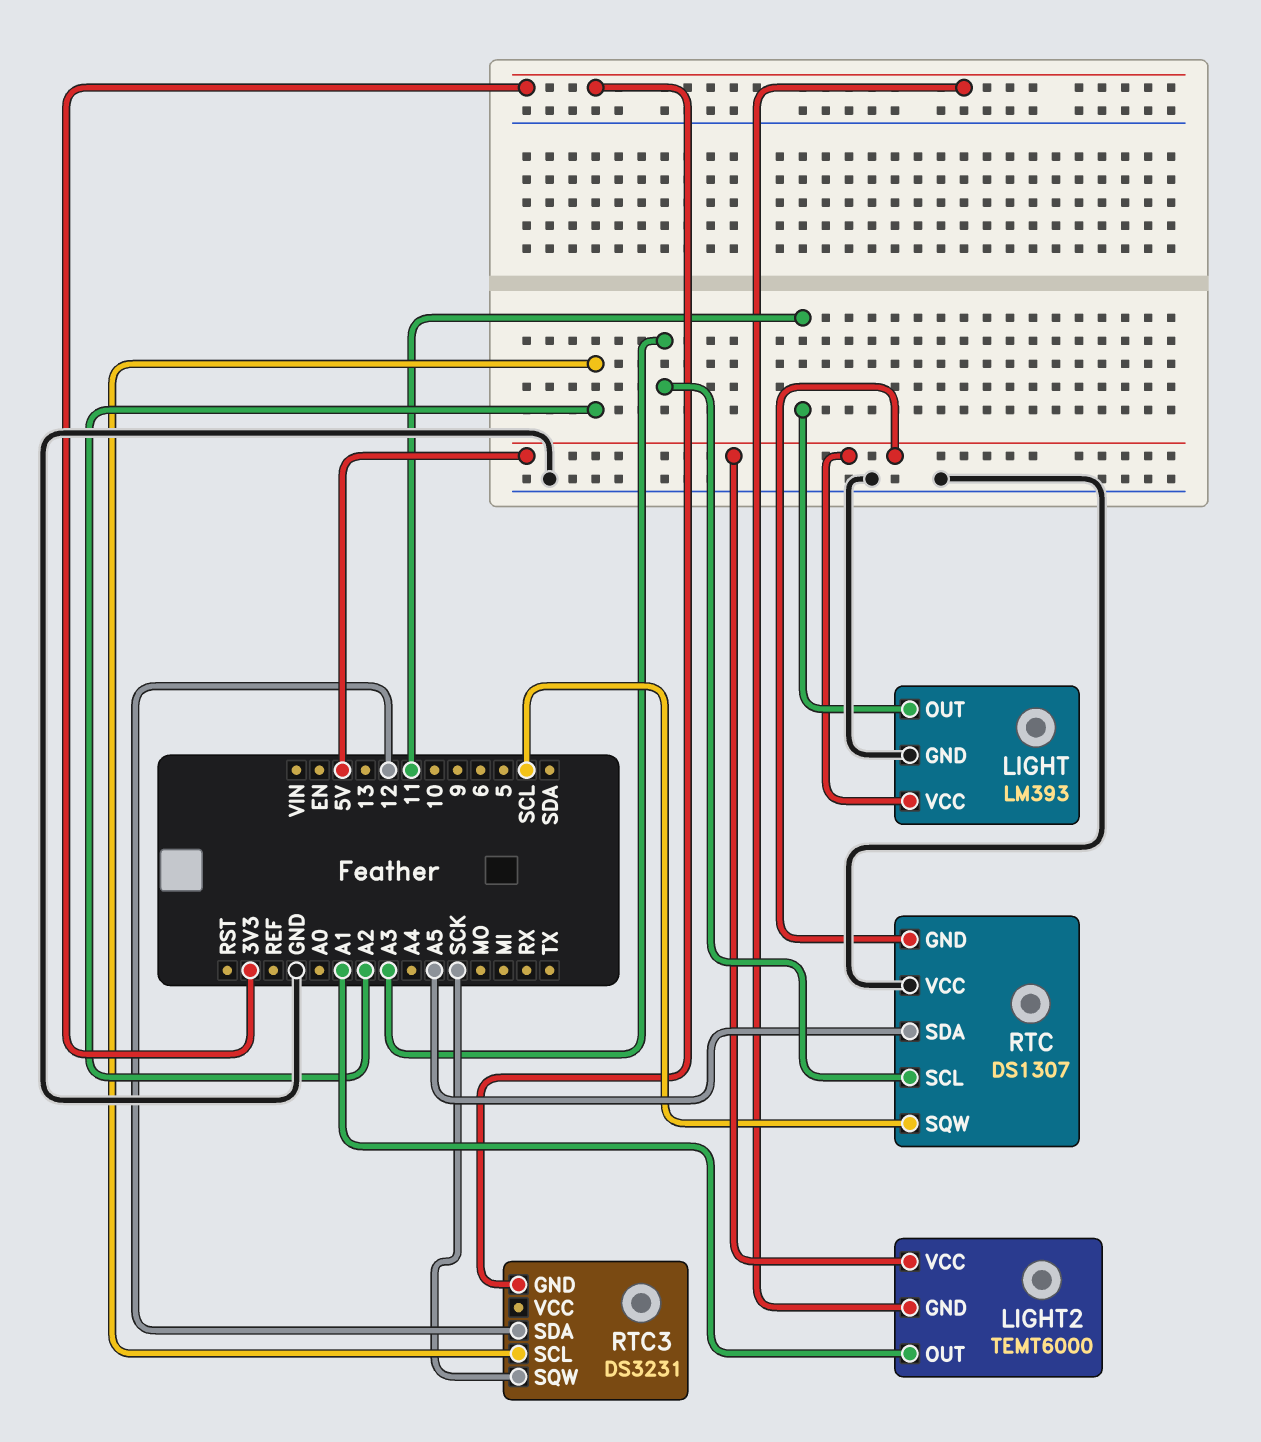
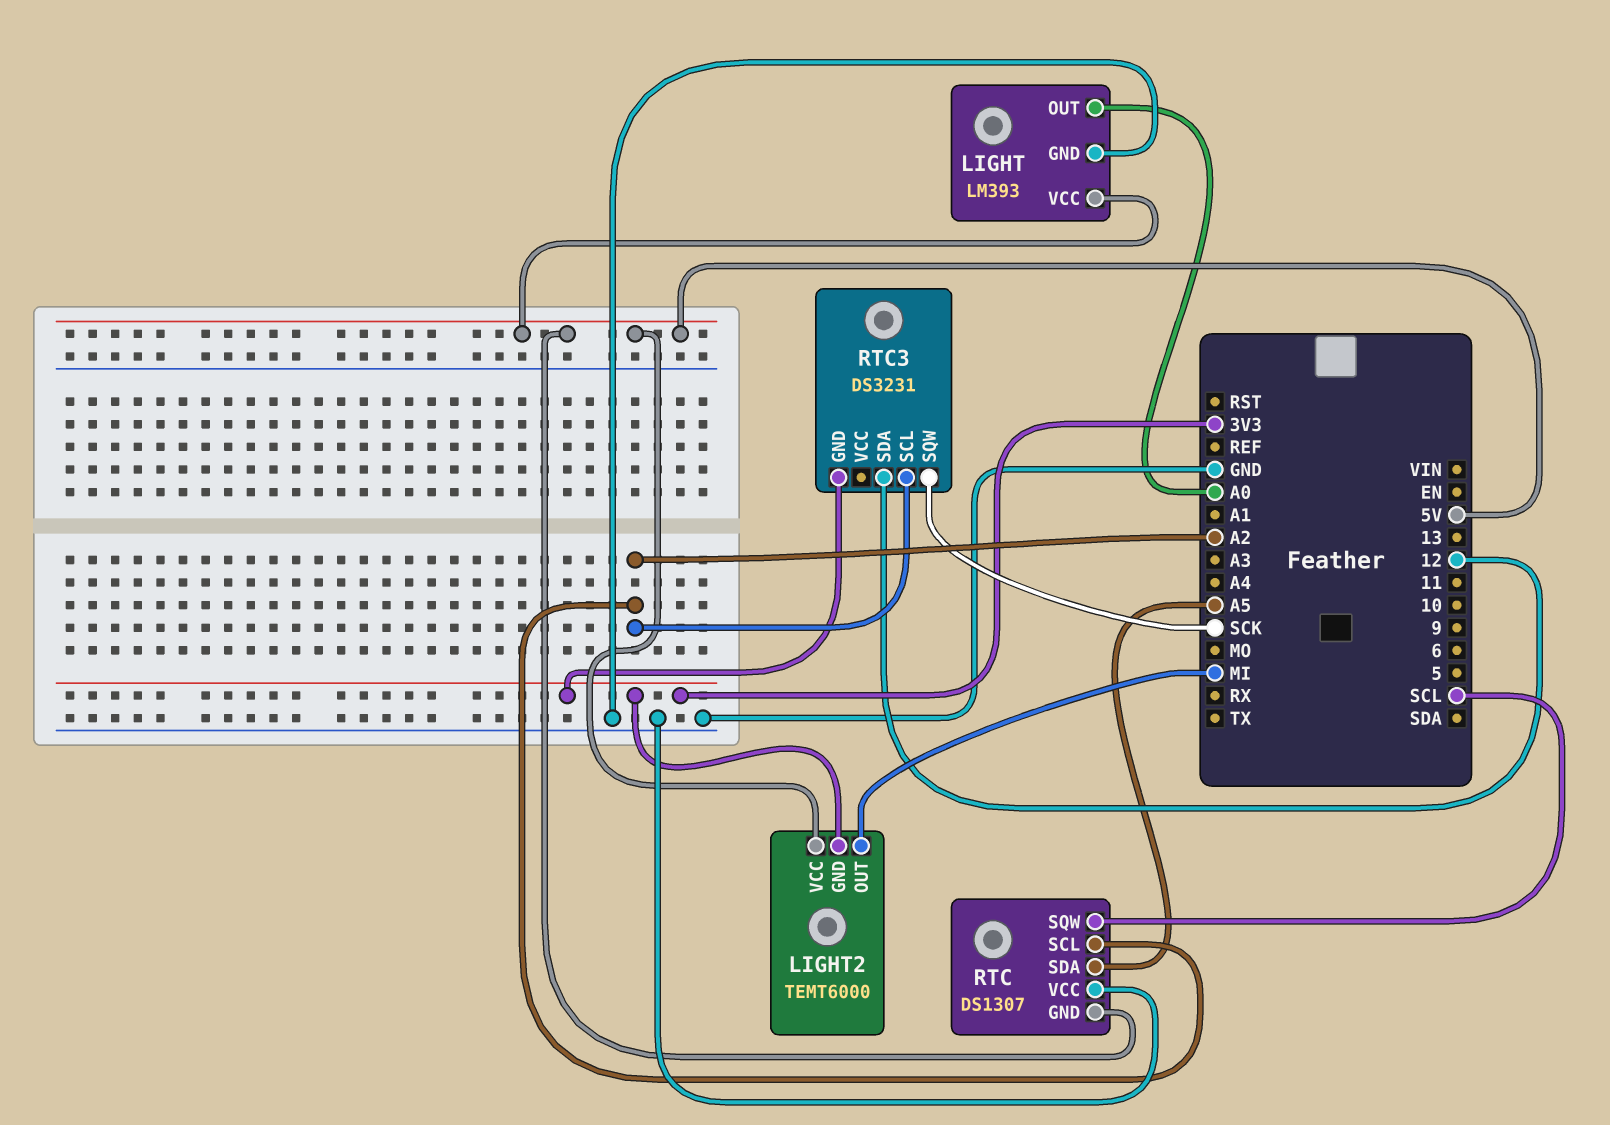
LIGHT pin OUT: 11 -> A0
LIGHT2 pin OUT: A1 -> MI
RTC pin SCL: A3 -> A2

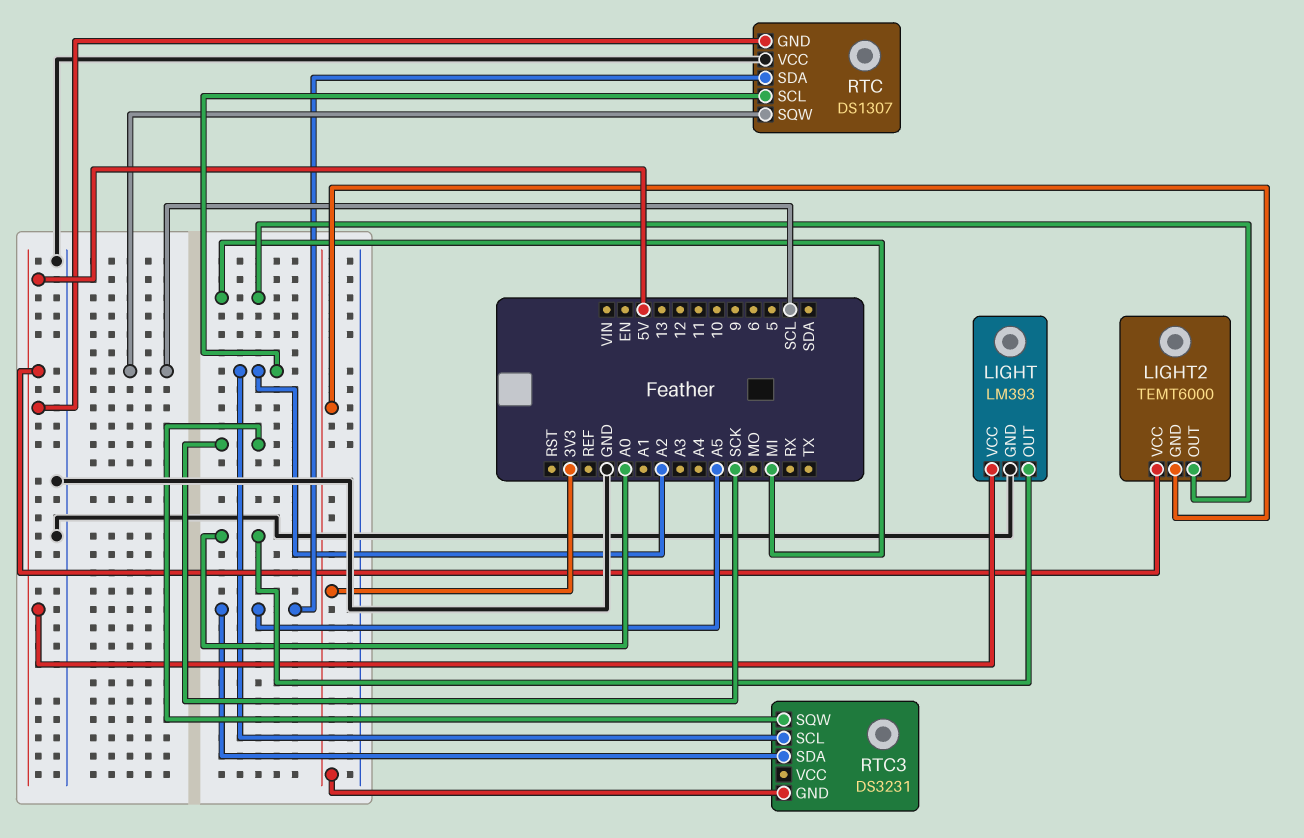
RTC3 pin SDA: 12 -> A5

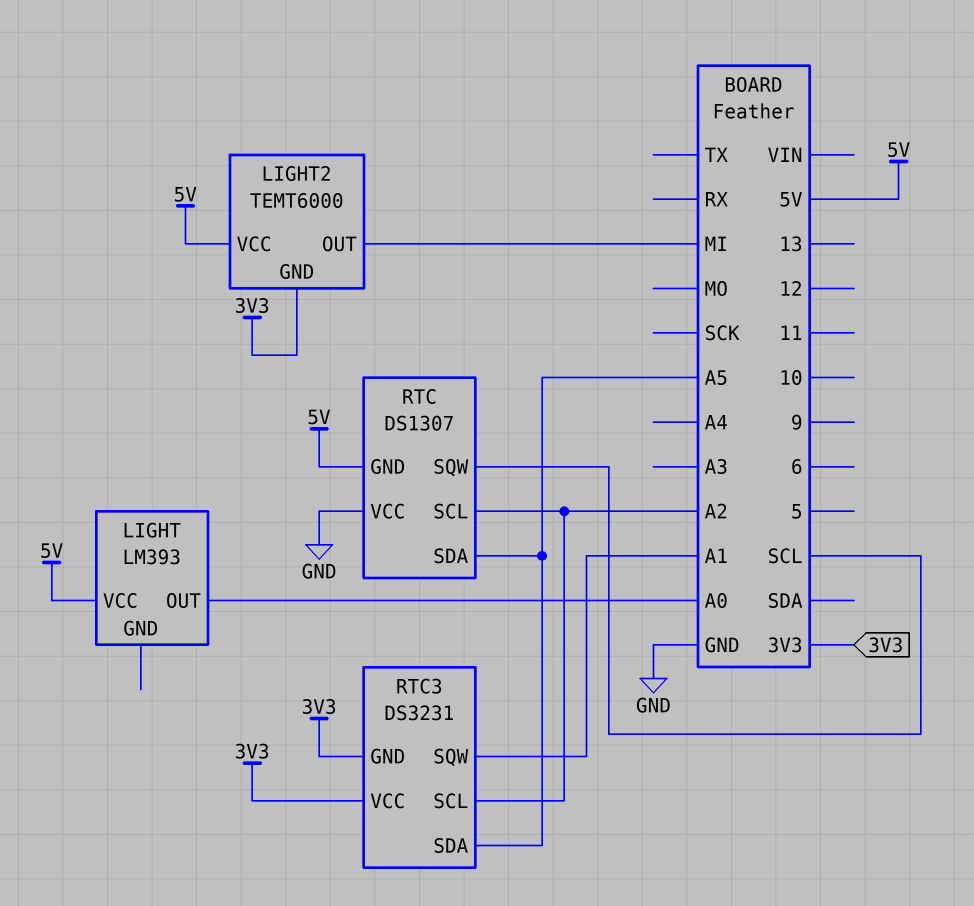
LIGHT pin GND: GND -> none
RTC3 pin SQW: SCK -> A1
RTC3 pin VCC: none -> 3V3

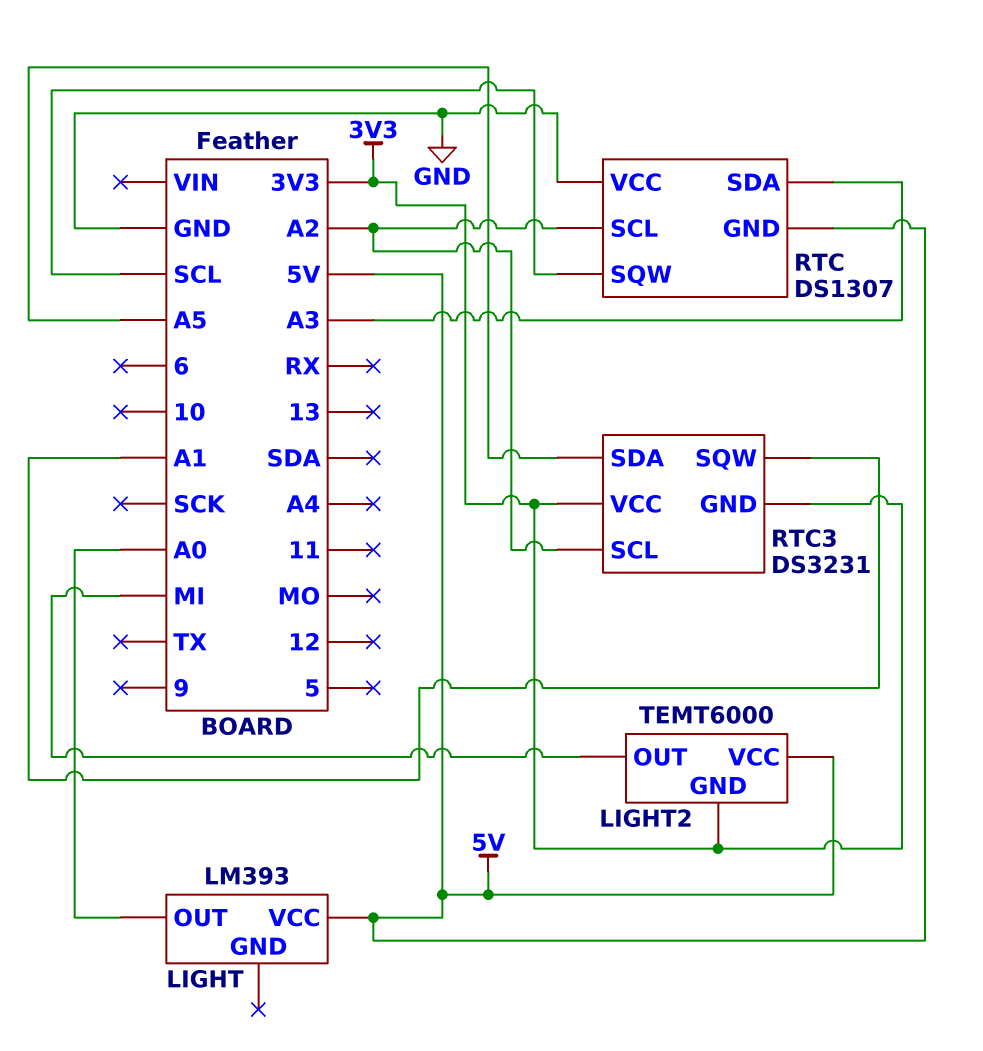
RTC pin SDA: A5 -> A3

